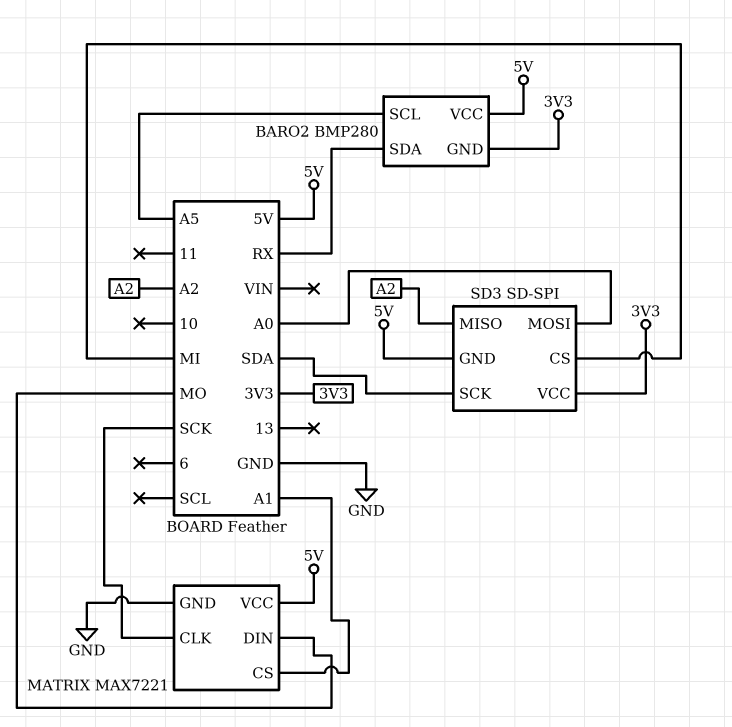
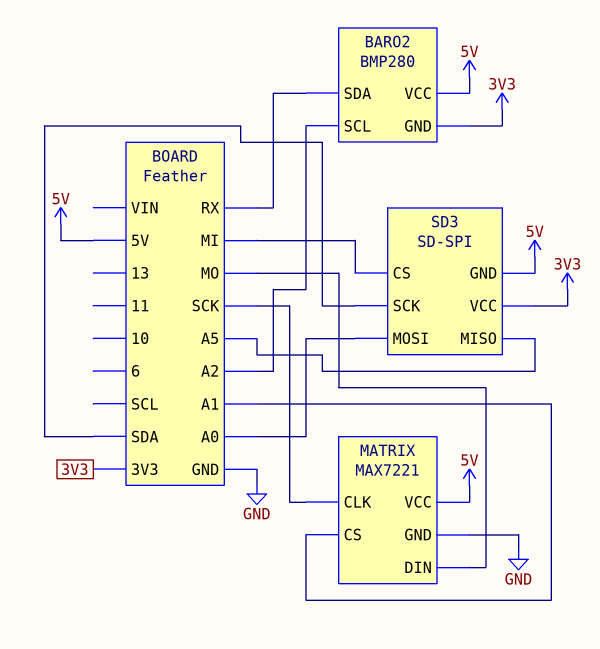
BARO2 pin SCL: A5 -> A2
SD3 pin MISO: A2 -> A5

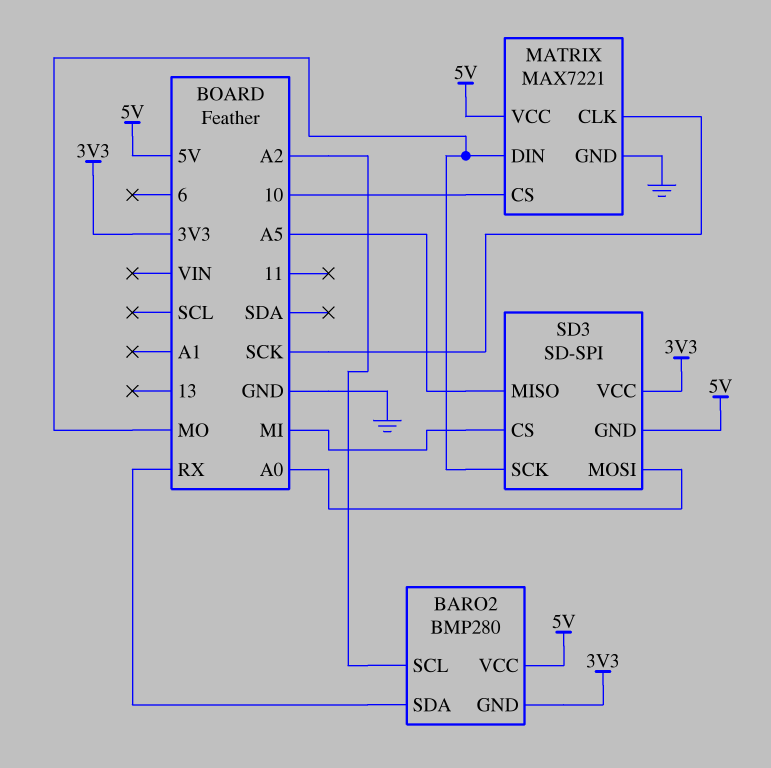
MATRIX pin CS: A1 -> 10
SD3 pin SCK: SDA -> MO

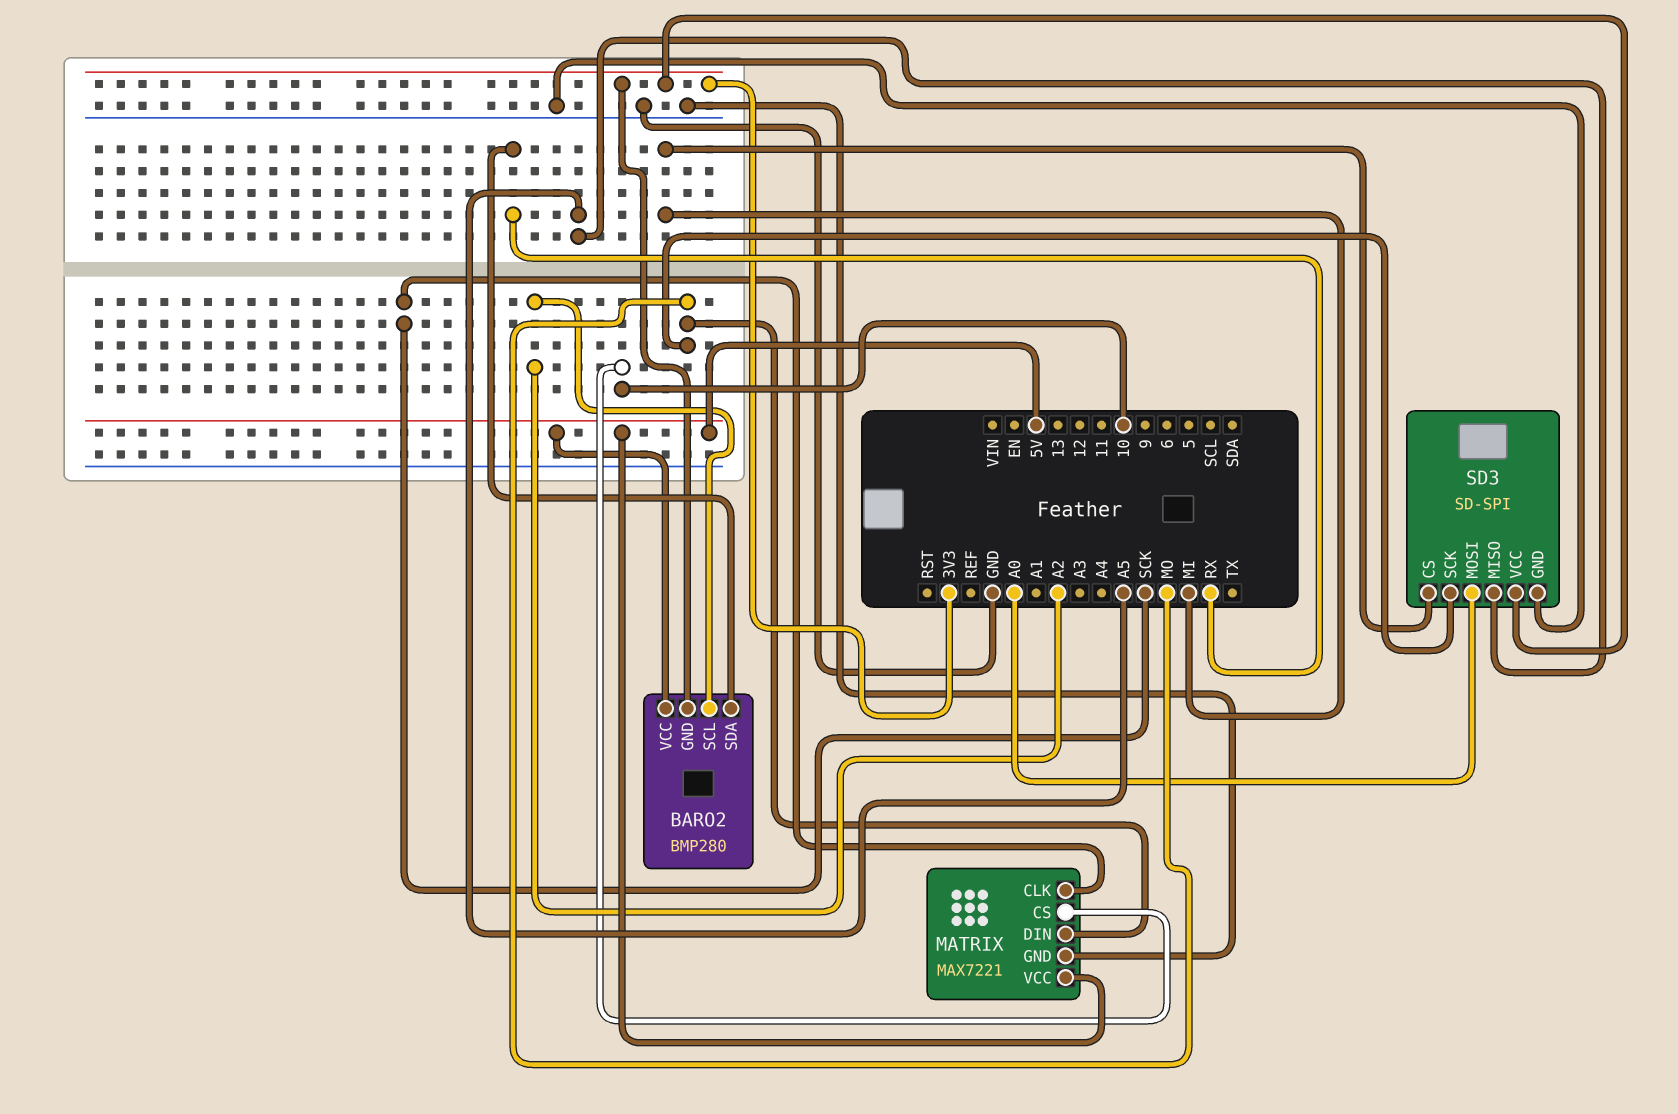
SD3 pin GND: 5V -> GND

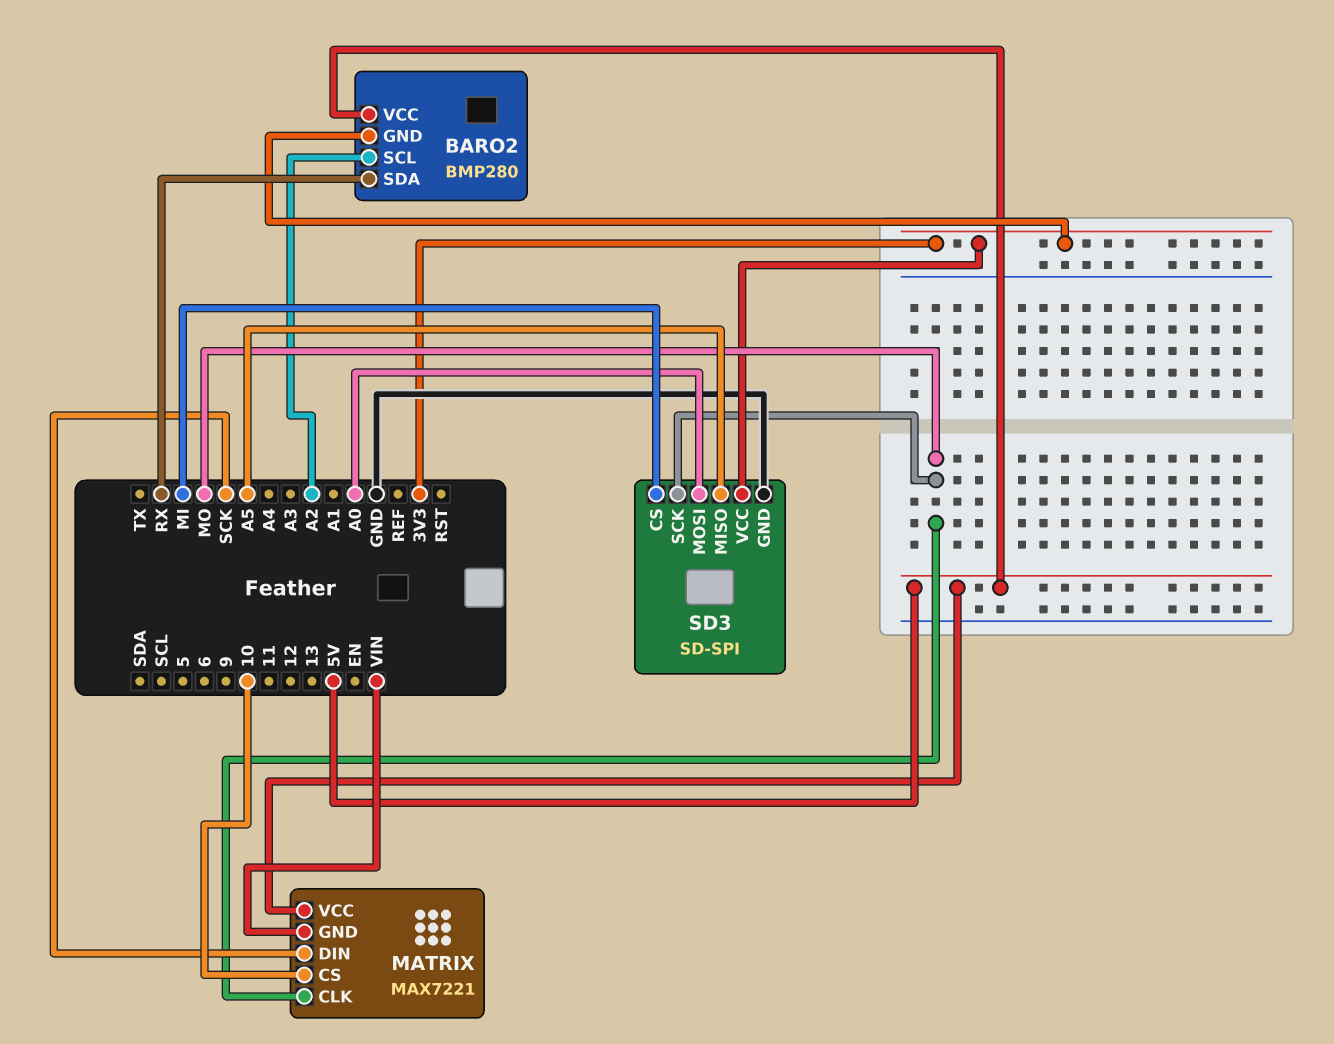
MATRIX pin CLK: SCK -> MO
MATRIX pin DIN: MO -> SCK
MATRIX pin GND: GND -> VIN

